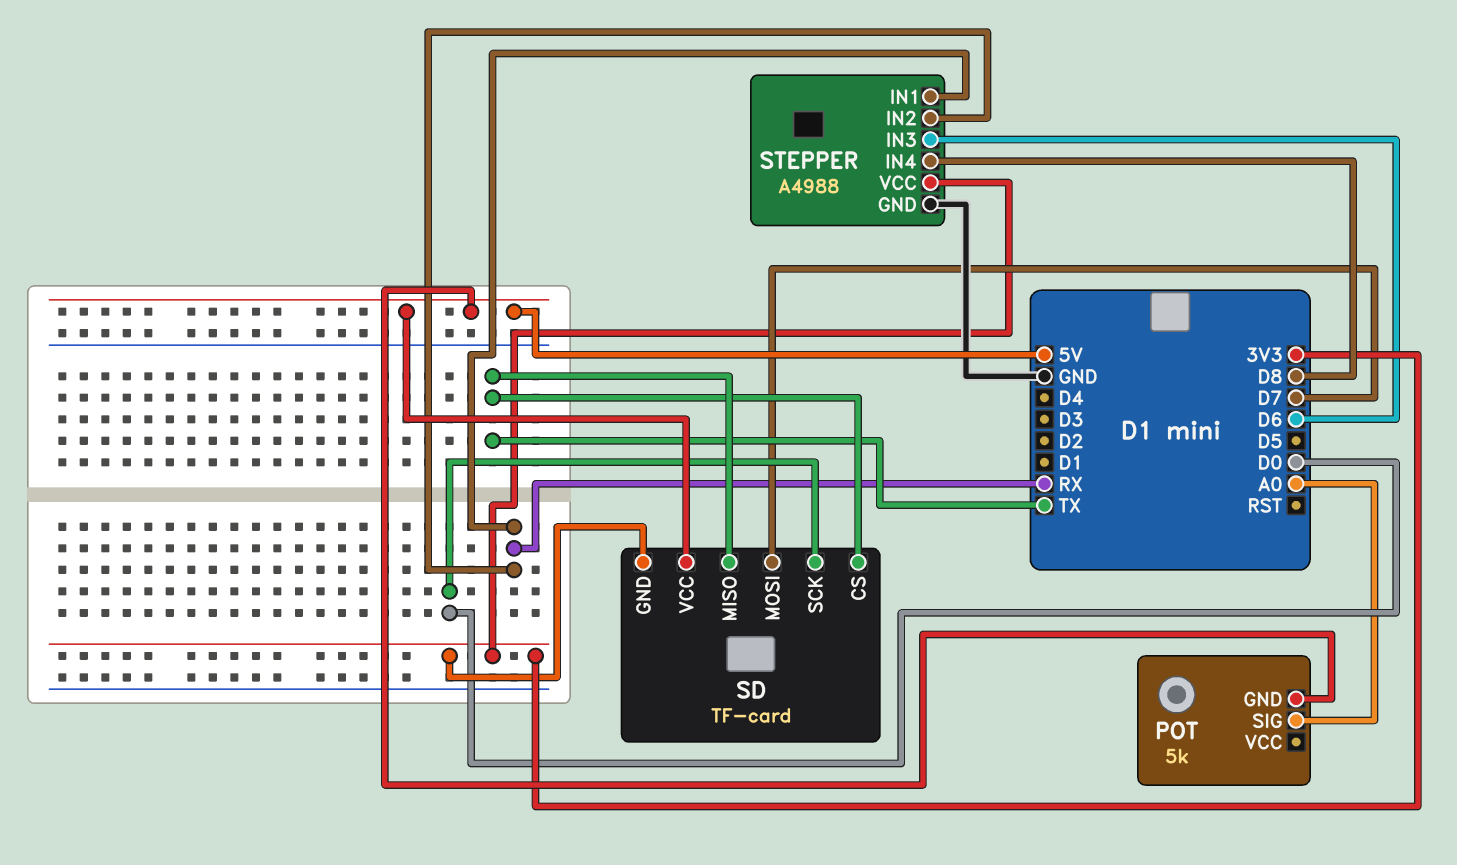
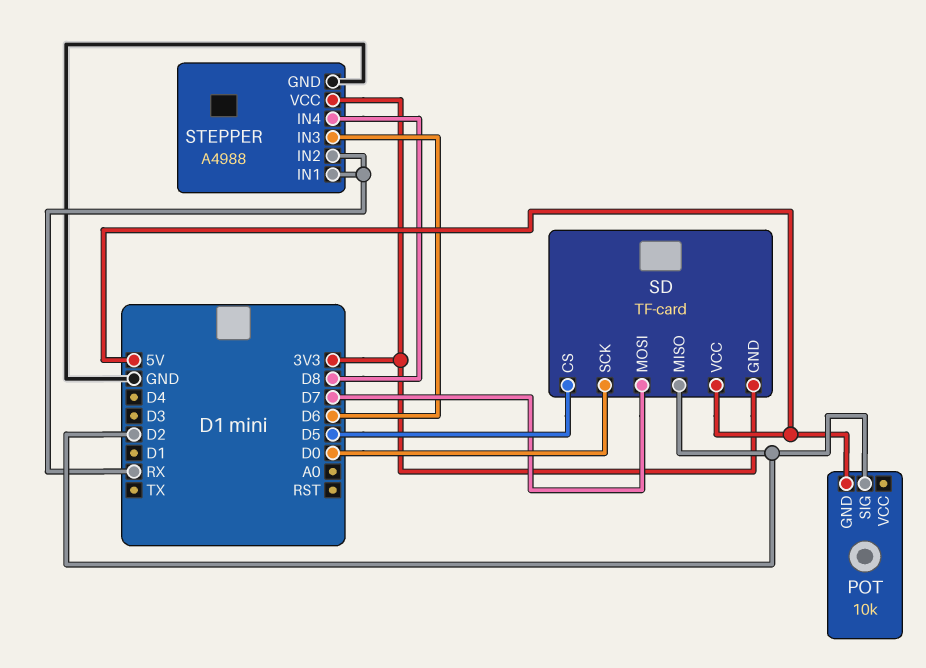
POT: 5k -> 10k
POT pin SIG: A0 -> D2
SD pin CS: TX -> D5
SD pin MISO: TX -> D2

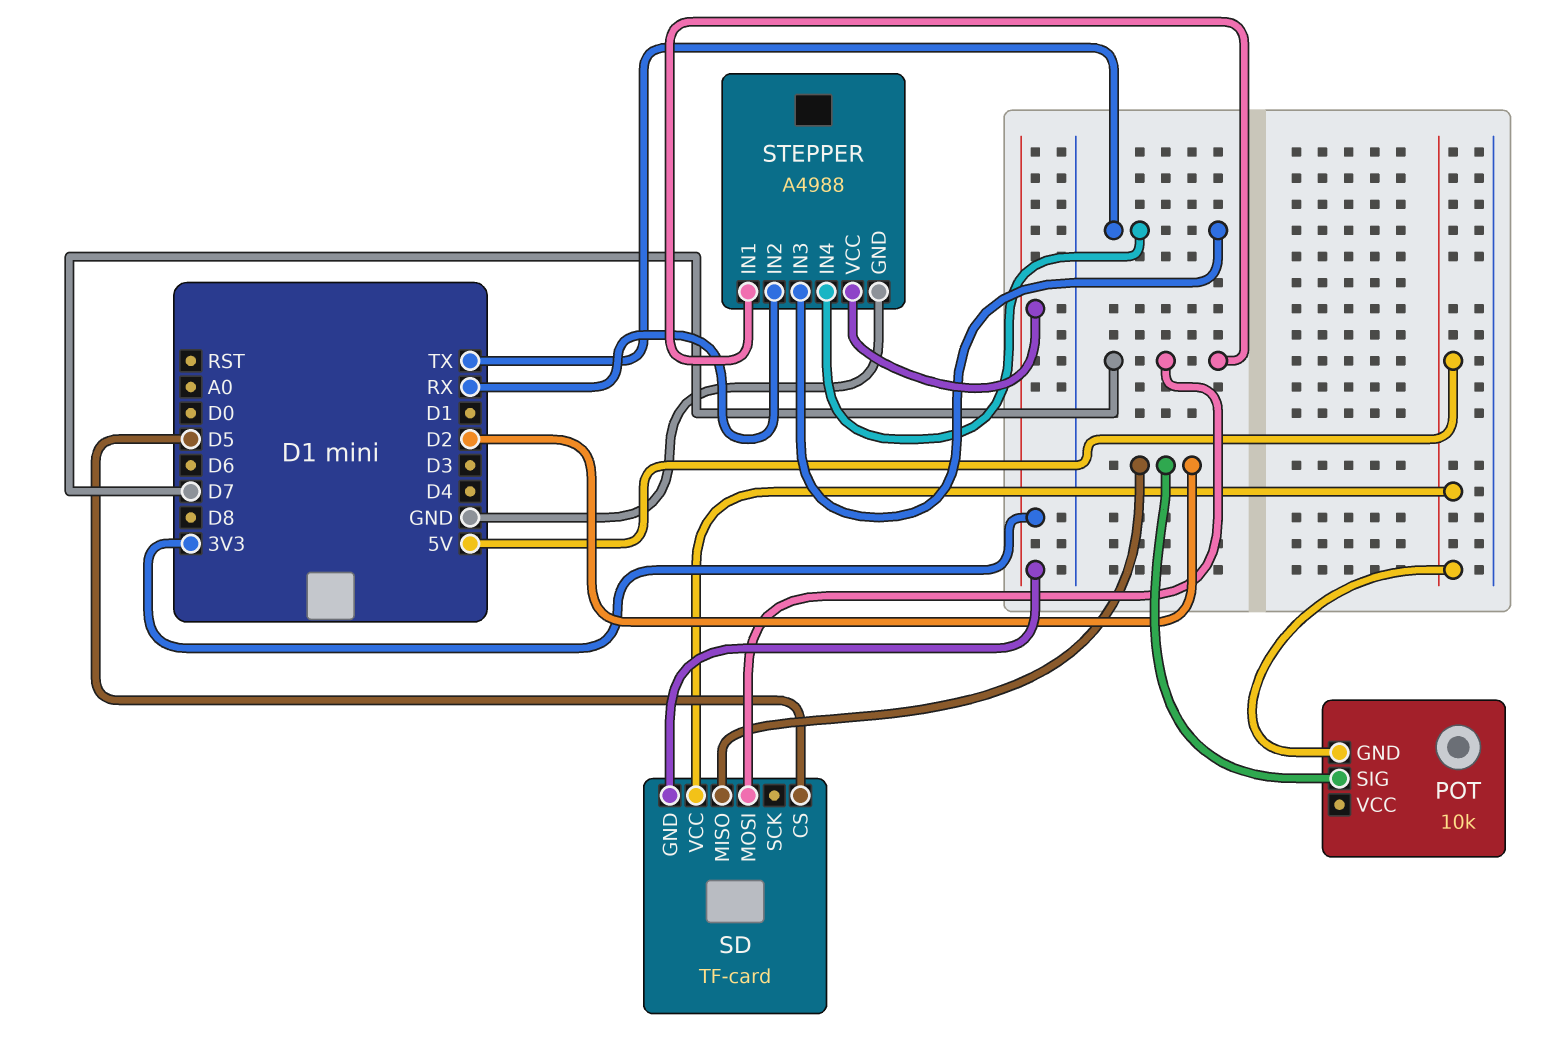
SD pin SCK: D0 -> none
STEPPER pin IN1: RX -> D7
STEPPER pin IN3: D6 -> TX
STEPPER pin IN4: D8 -> TX

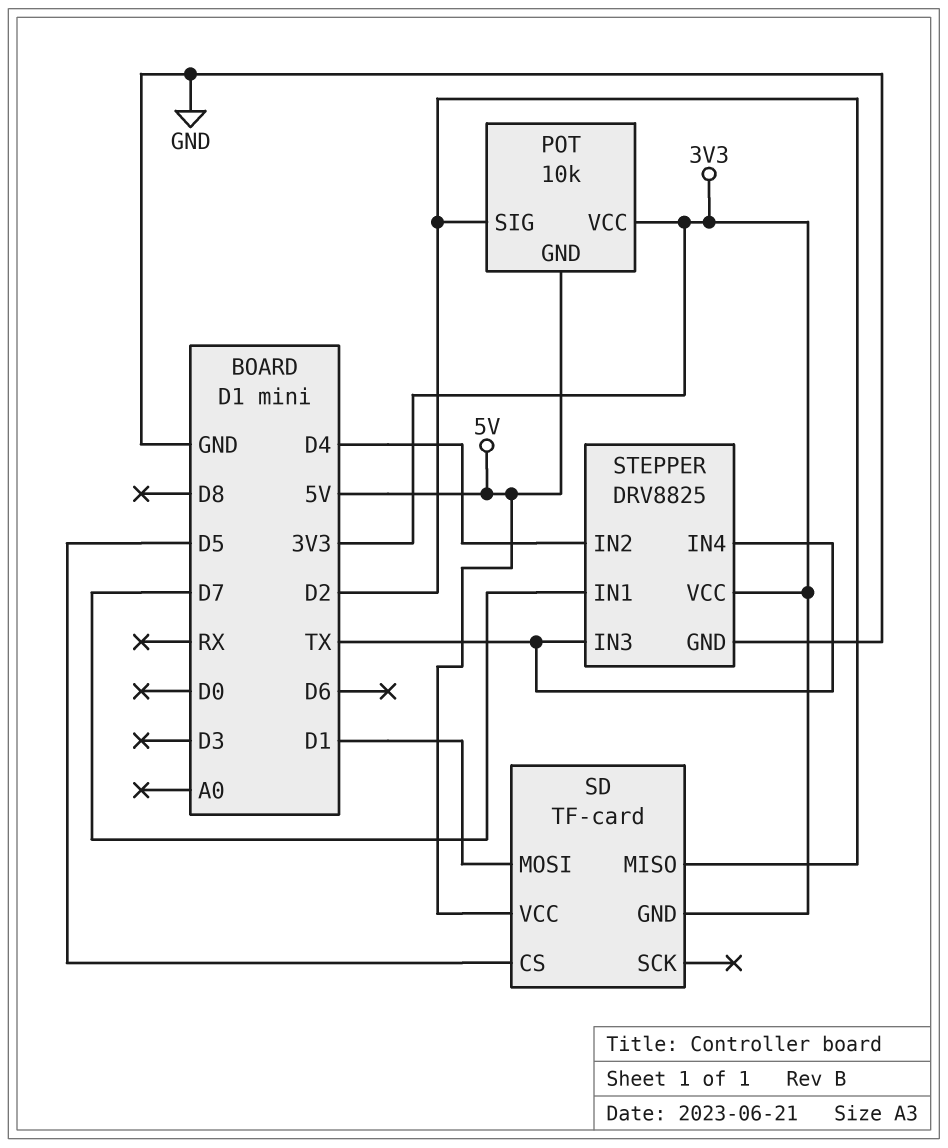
POT pin VCC: none -> 3V3
SD pin MOSI: D7 -> D1
STEPPER: A4988 -> DRV8825
STEPPER pin IN2: RX -> D4

